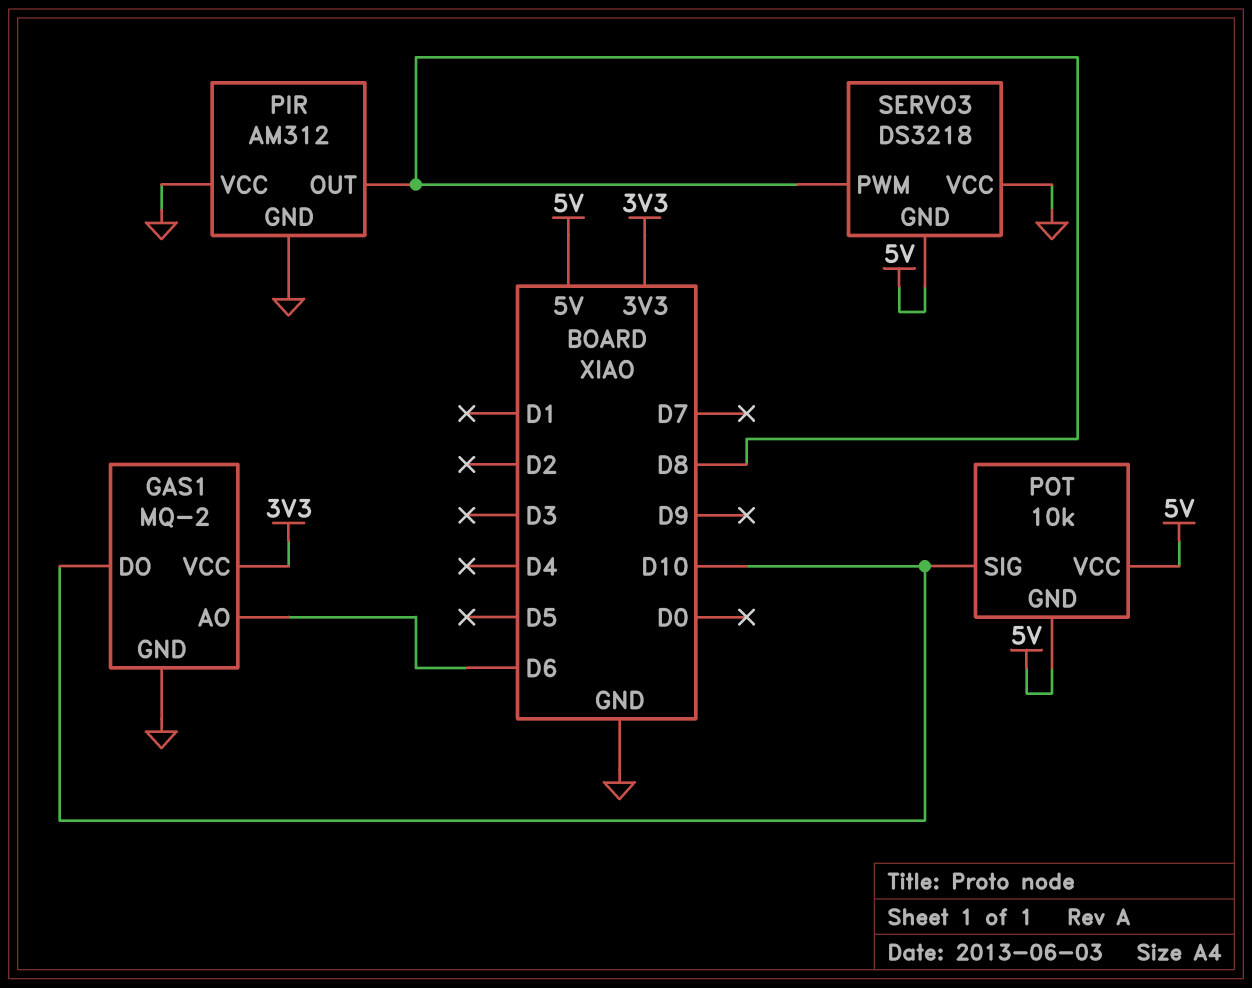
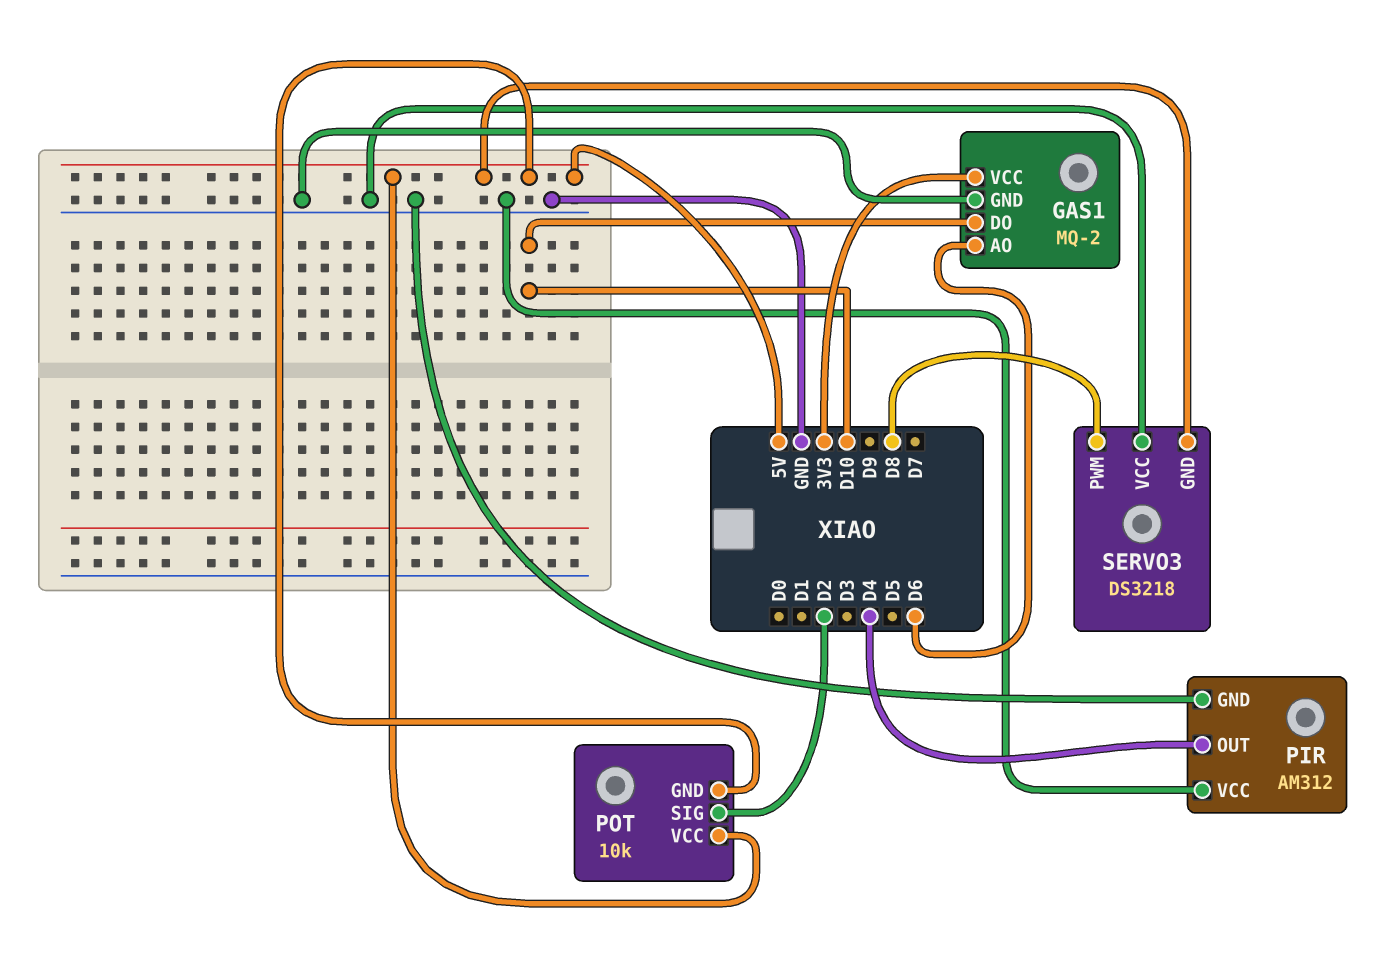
PIR pin OUT: D8 -> D4
POT pin SIG: D10 -> D2

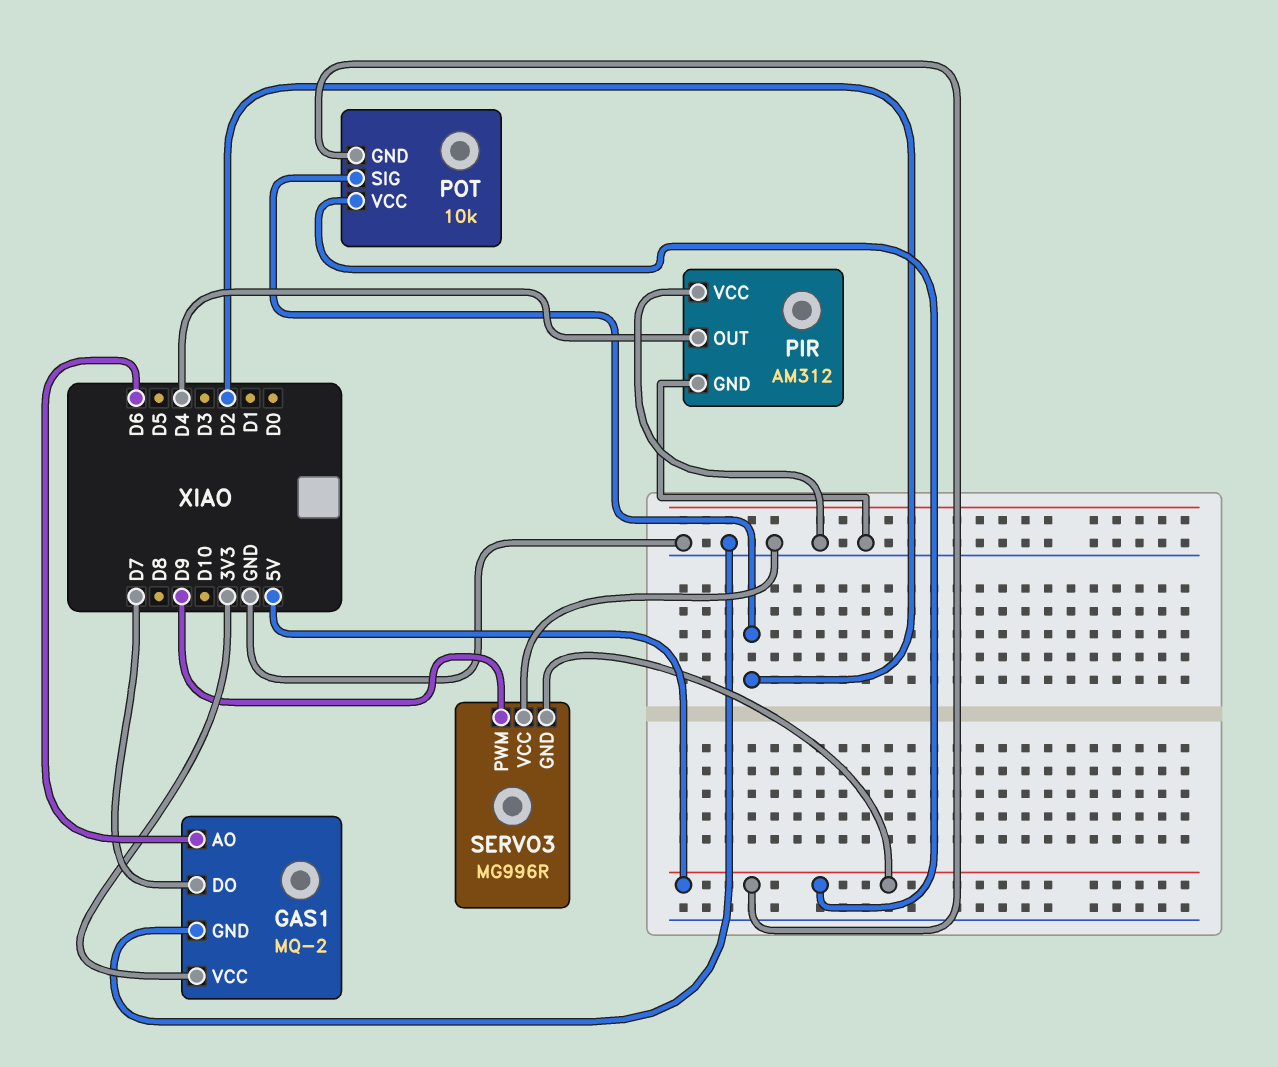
GAS1 pin DO: D10 -> D7
SERVO3: DS3218 -> MG996R
SERVO3 pin PWM: D8 -> D9

